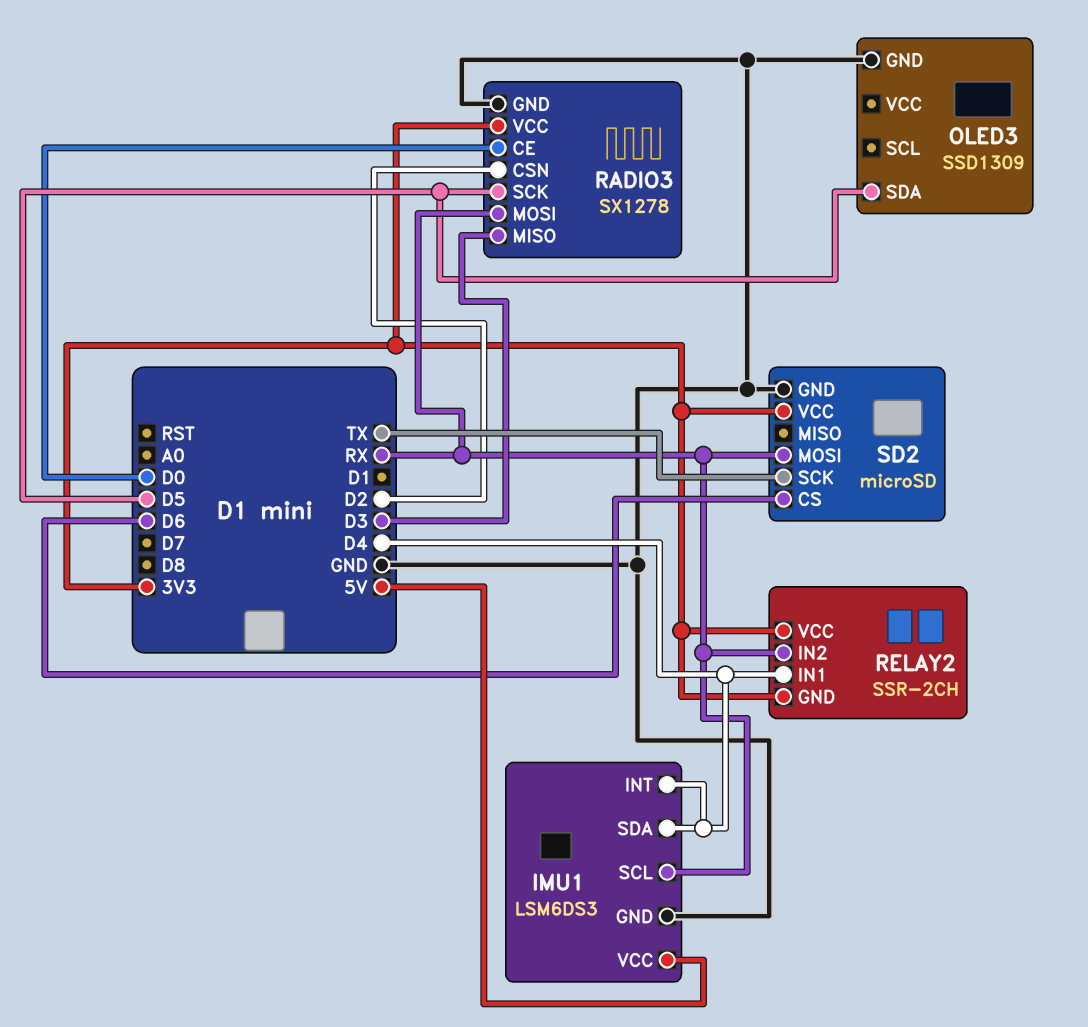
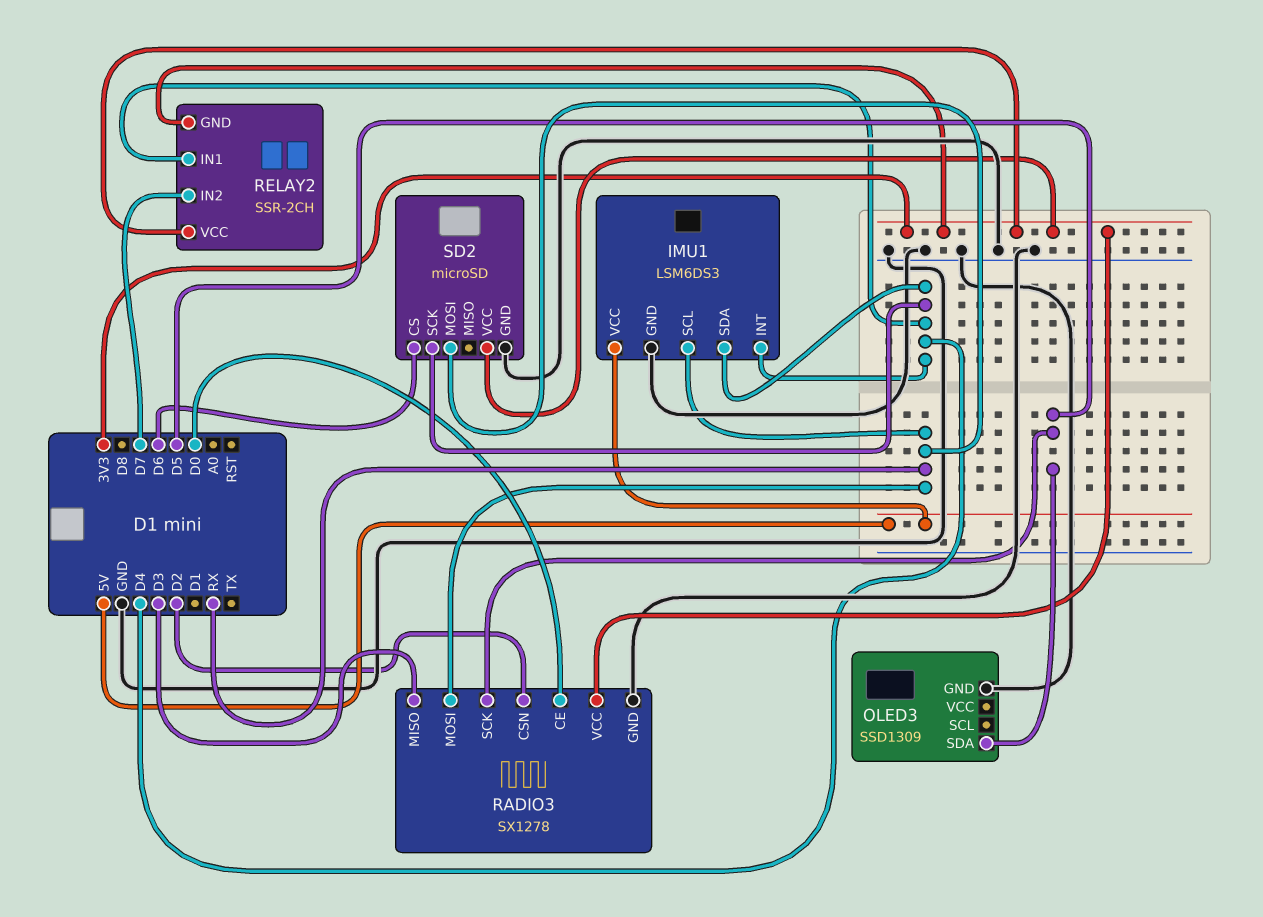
RELAY2 pin IN2: RX -> D7
SD2 pin SCK: TX -> D4

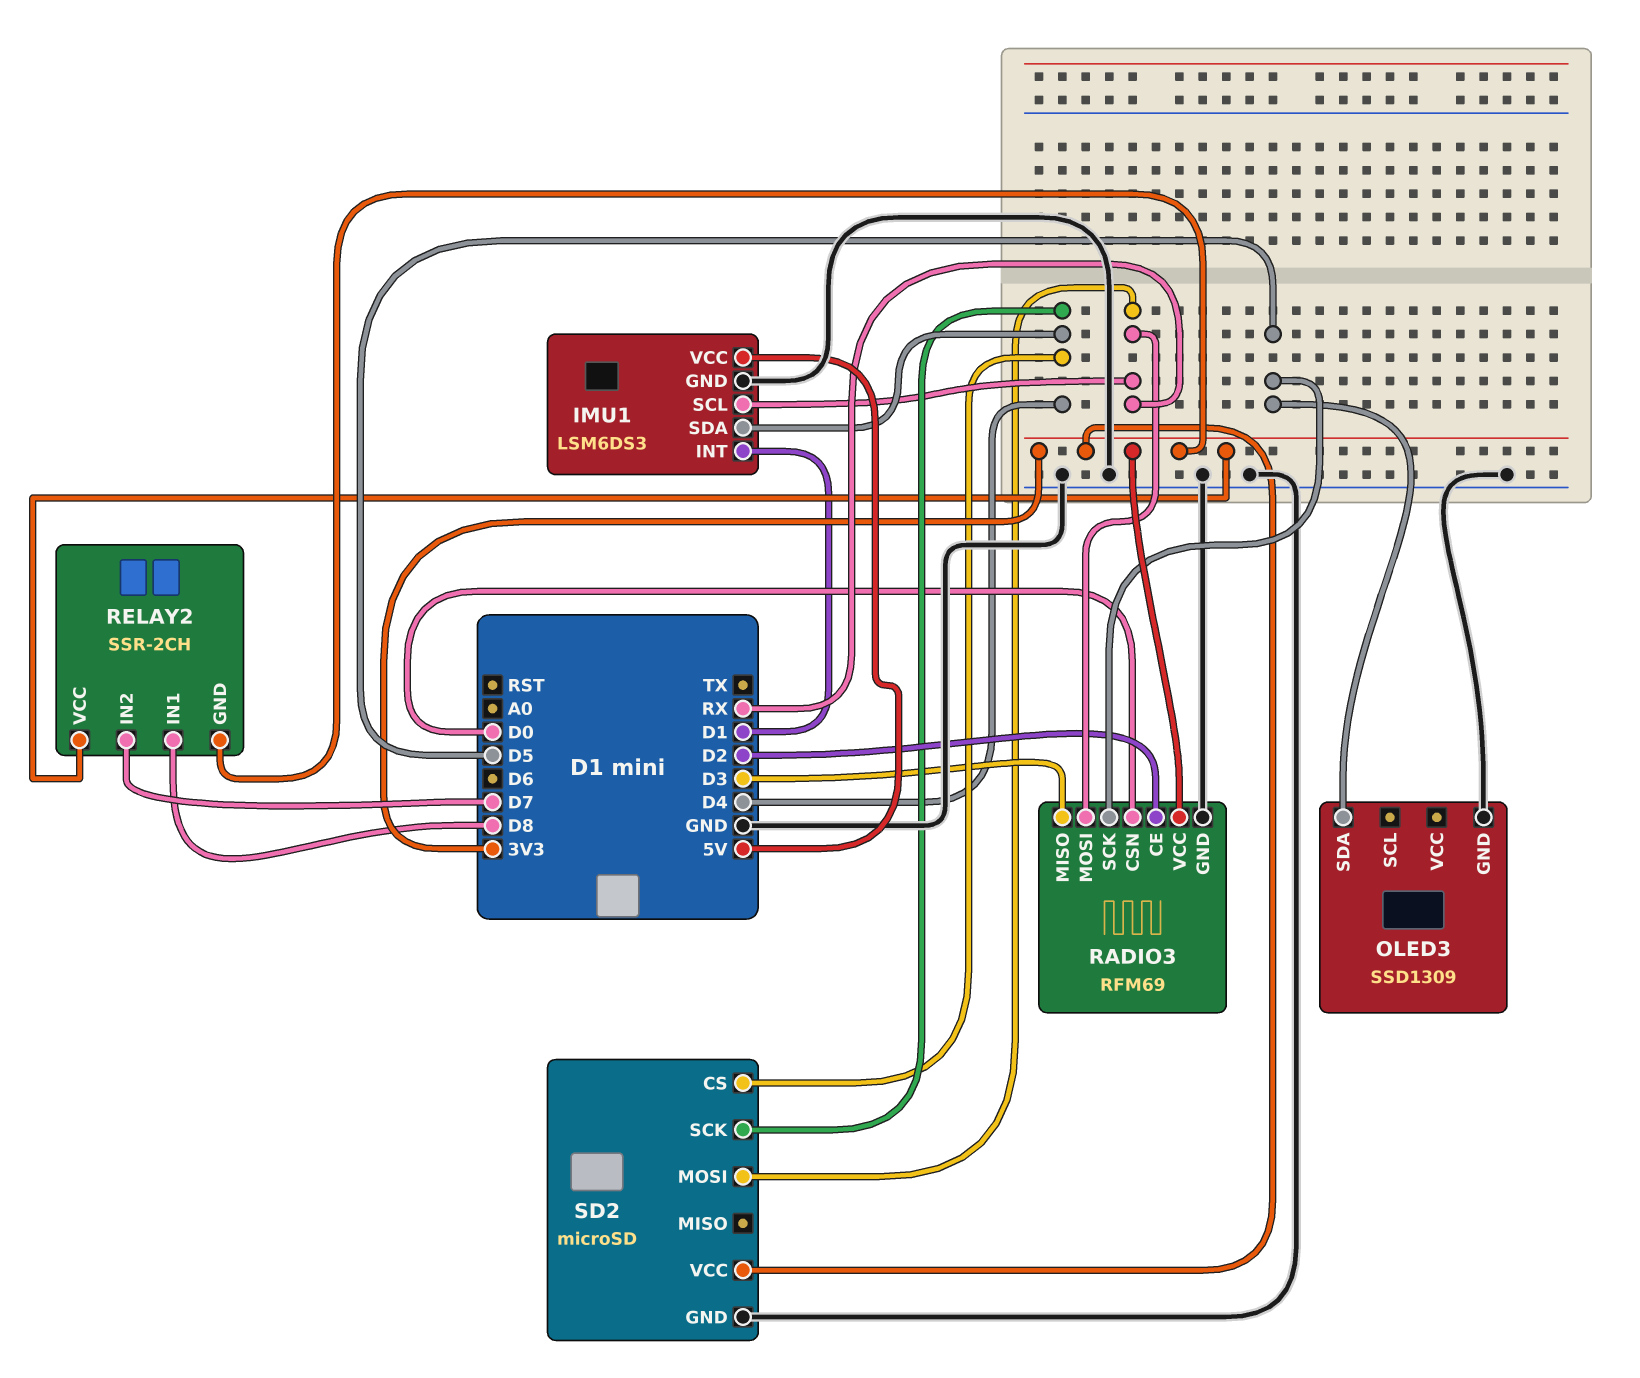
IMU1 pin INT: D4 -> D1
RADIO3: SX1278 -> RFM69
RADIO3 pin CE: D0 -> D2
RADIO3 pin CSN: D2 -> D0
RELAY2 pin IN1: D4 -> D8
SD2 pin CS: D6 -> D4

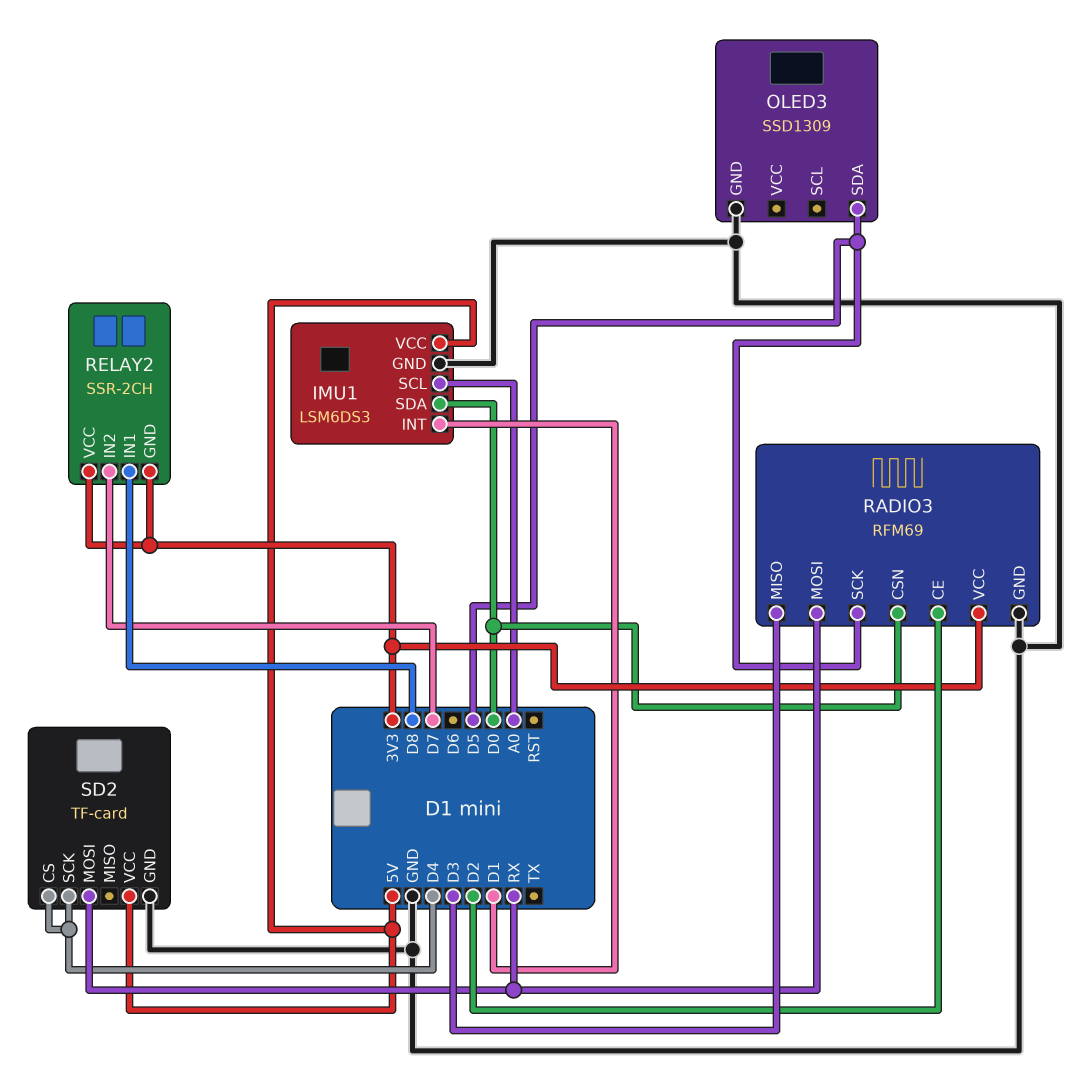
IMU1 pin SCL: RX -> A0
IMU1 pin SDA: D4 -> D0
SD2: microSD -> TF-card
SD2 pin VCC: 3V3 -> 5V

